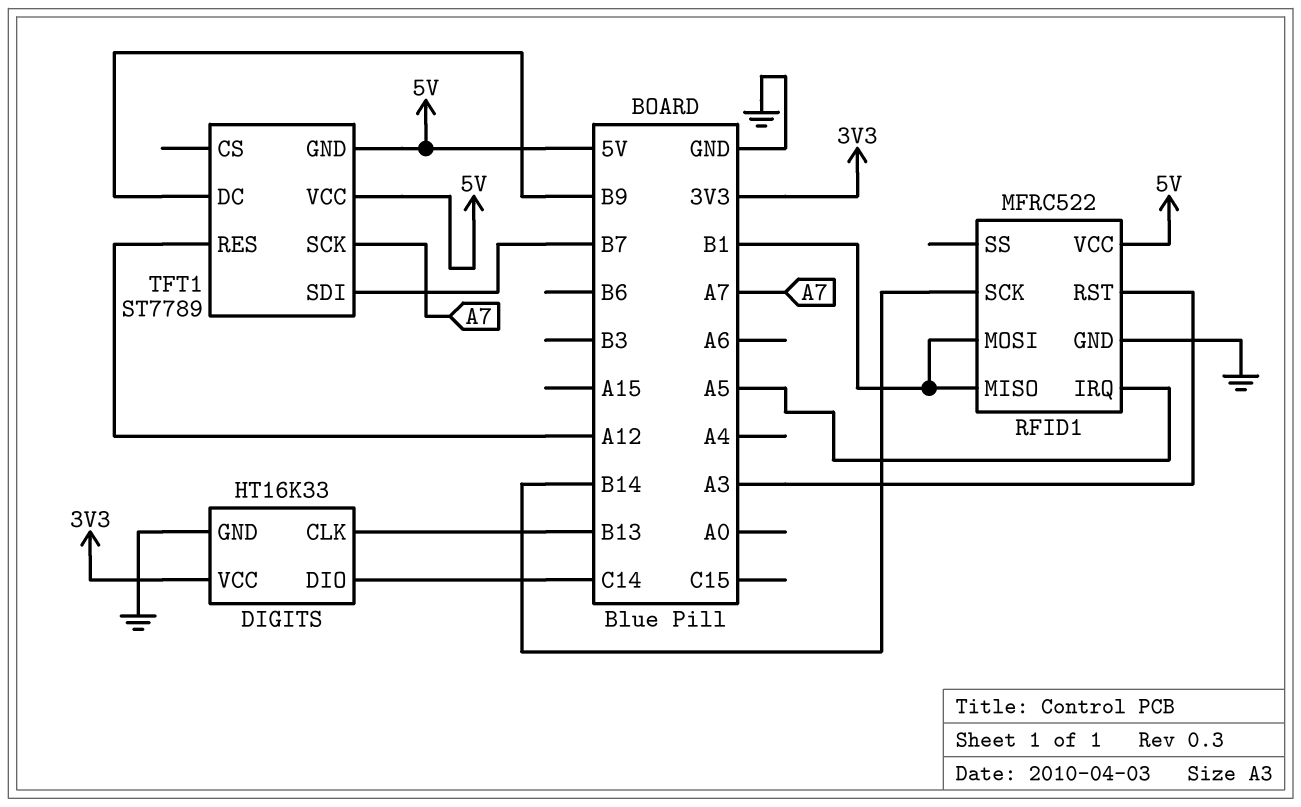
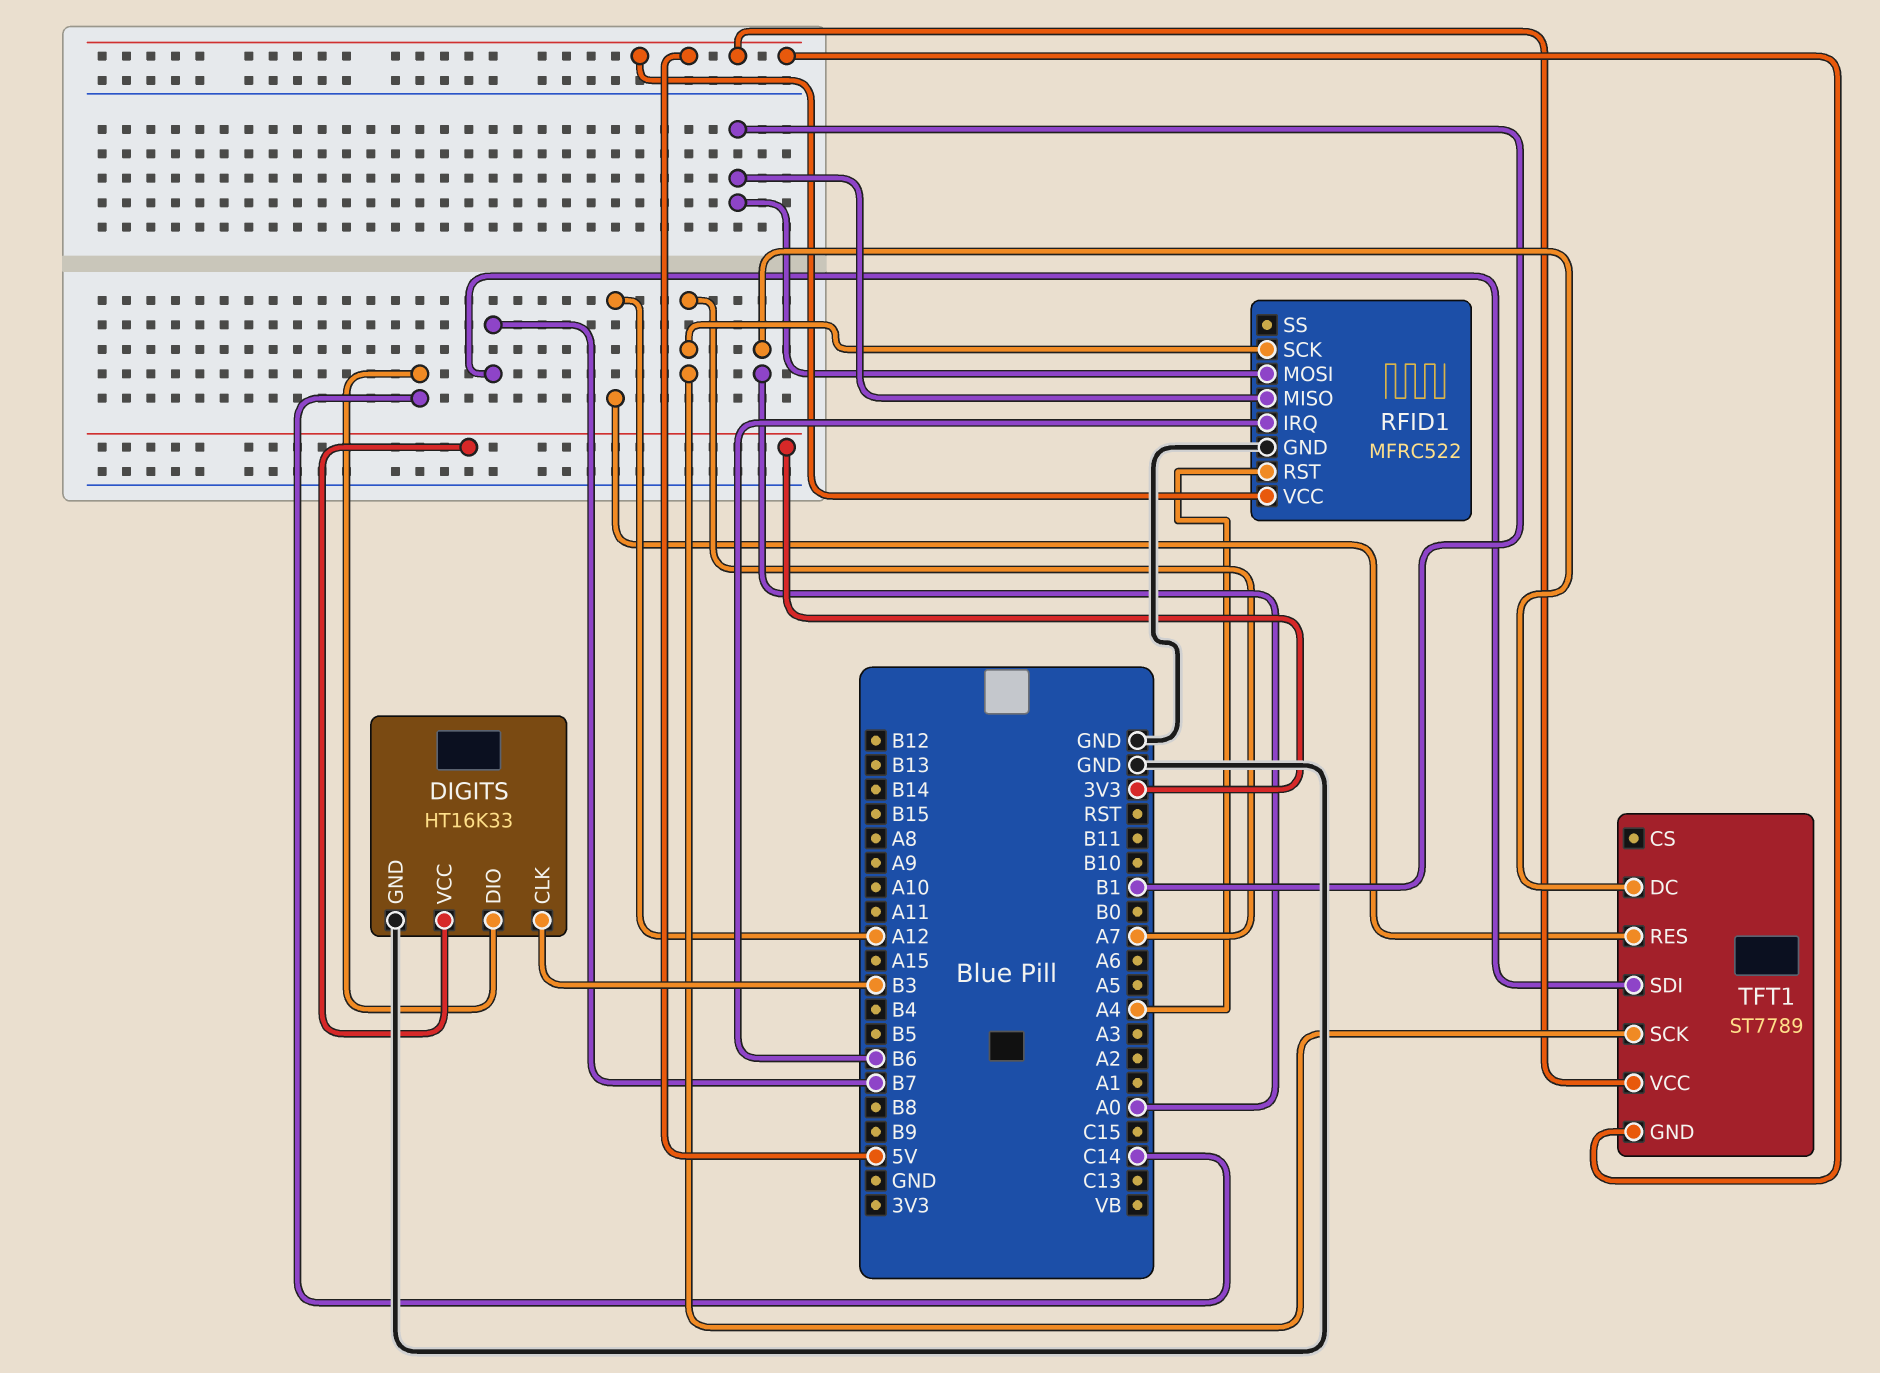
DIGITS pin CLK: B13 -> B3
RFID1 pin IRQ: A5 -> B6
RFID1 pin RST: A3 -> A4
RFID1 pin SCK: B14 -> A7
TFT1 pin DC: B9 -> A0

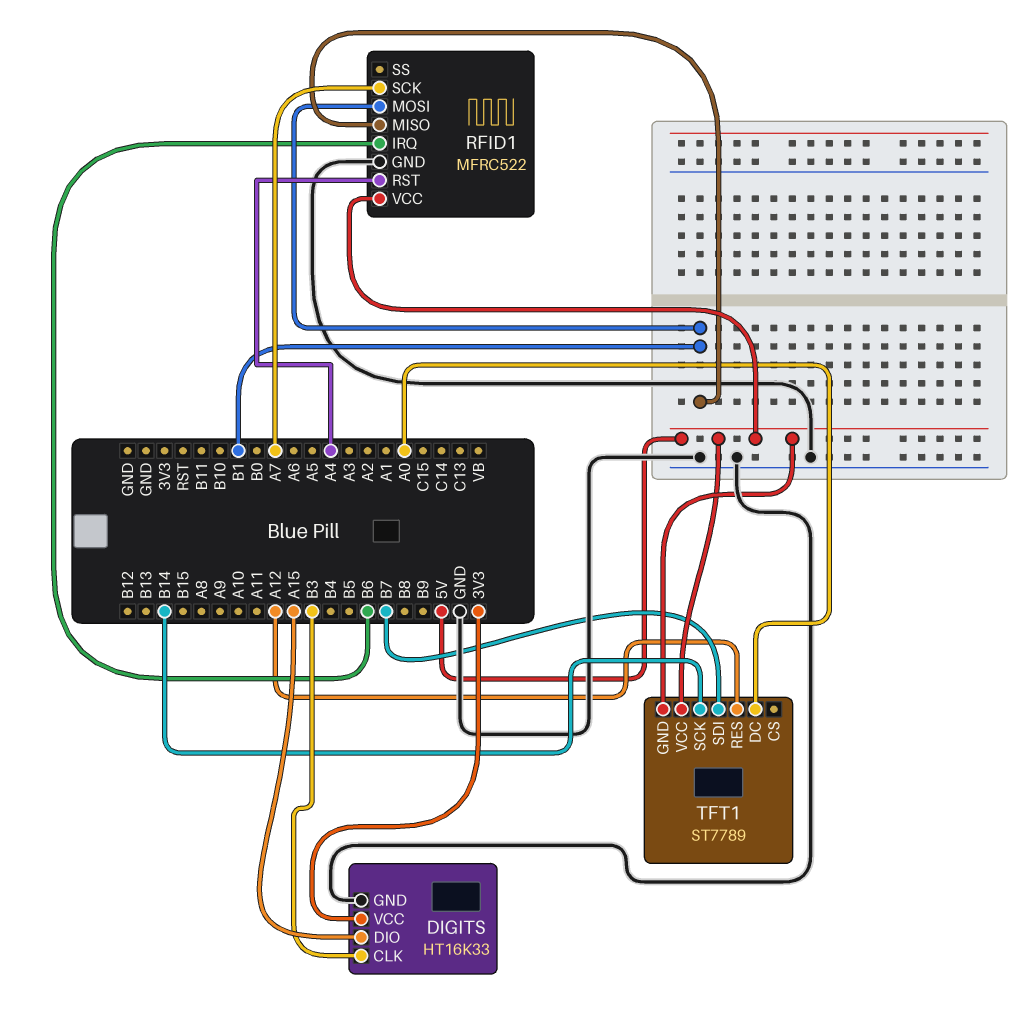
DIGITS pin DIO: C14 -> A15
TFT1 pin SCK: A7 -> B14

